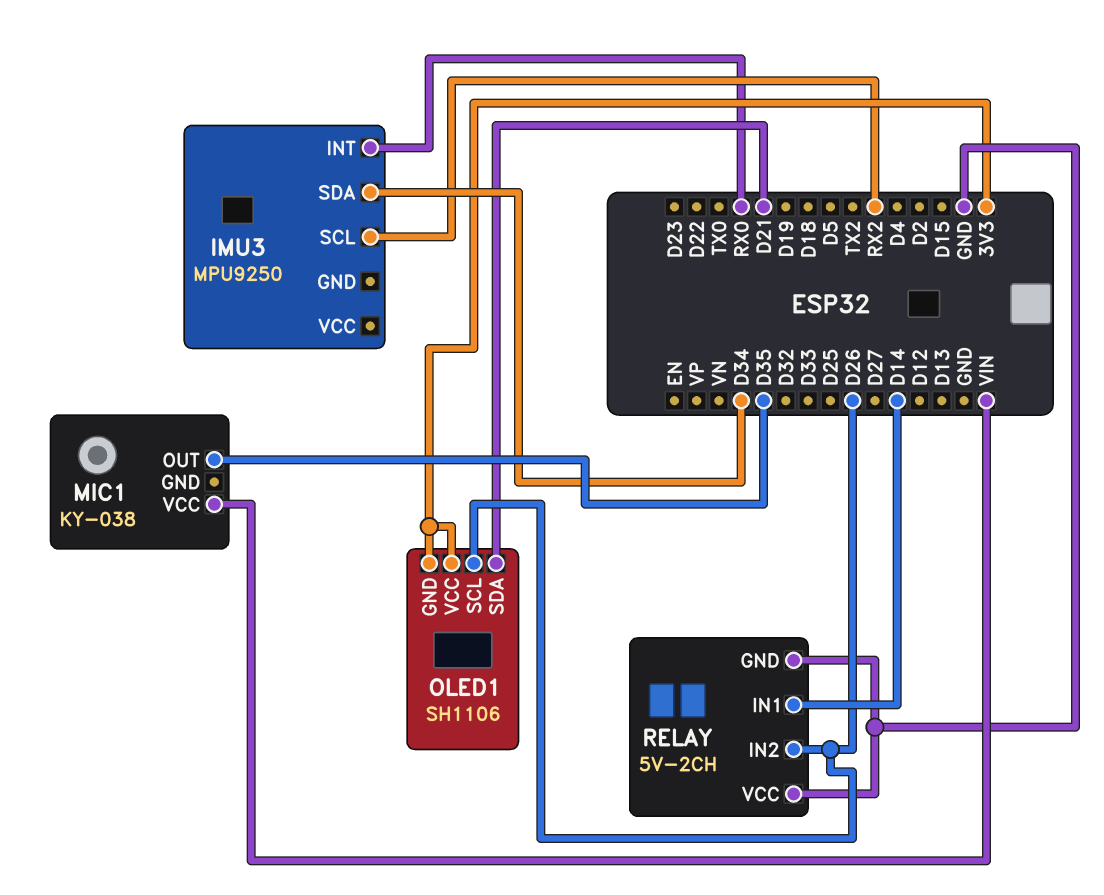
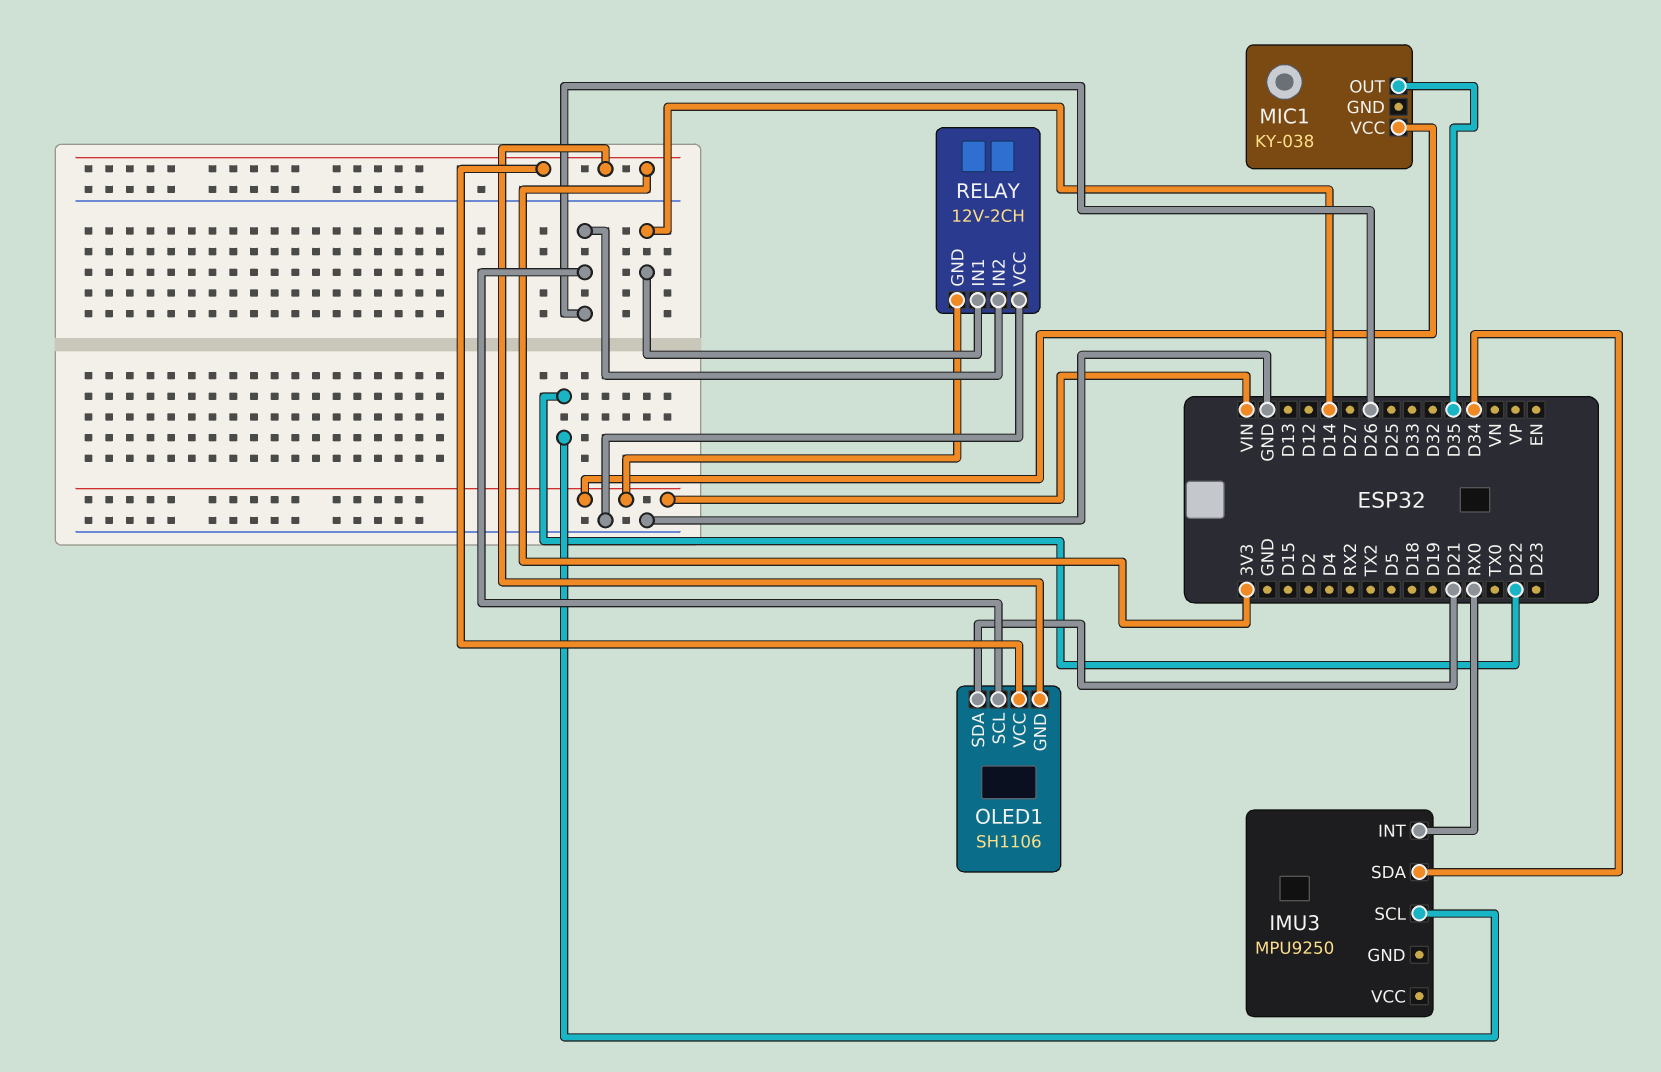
IMU3 pin SCL: RX2 -> D22
RELAY: 5V-2CH -> 12V-2CH
RELAY pin GND: GND -> VIN

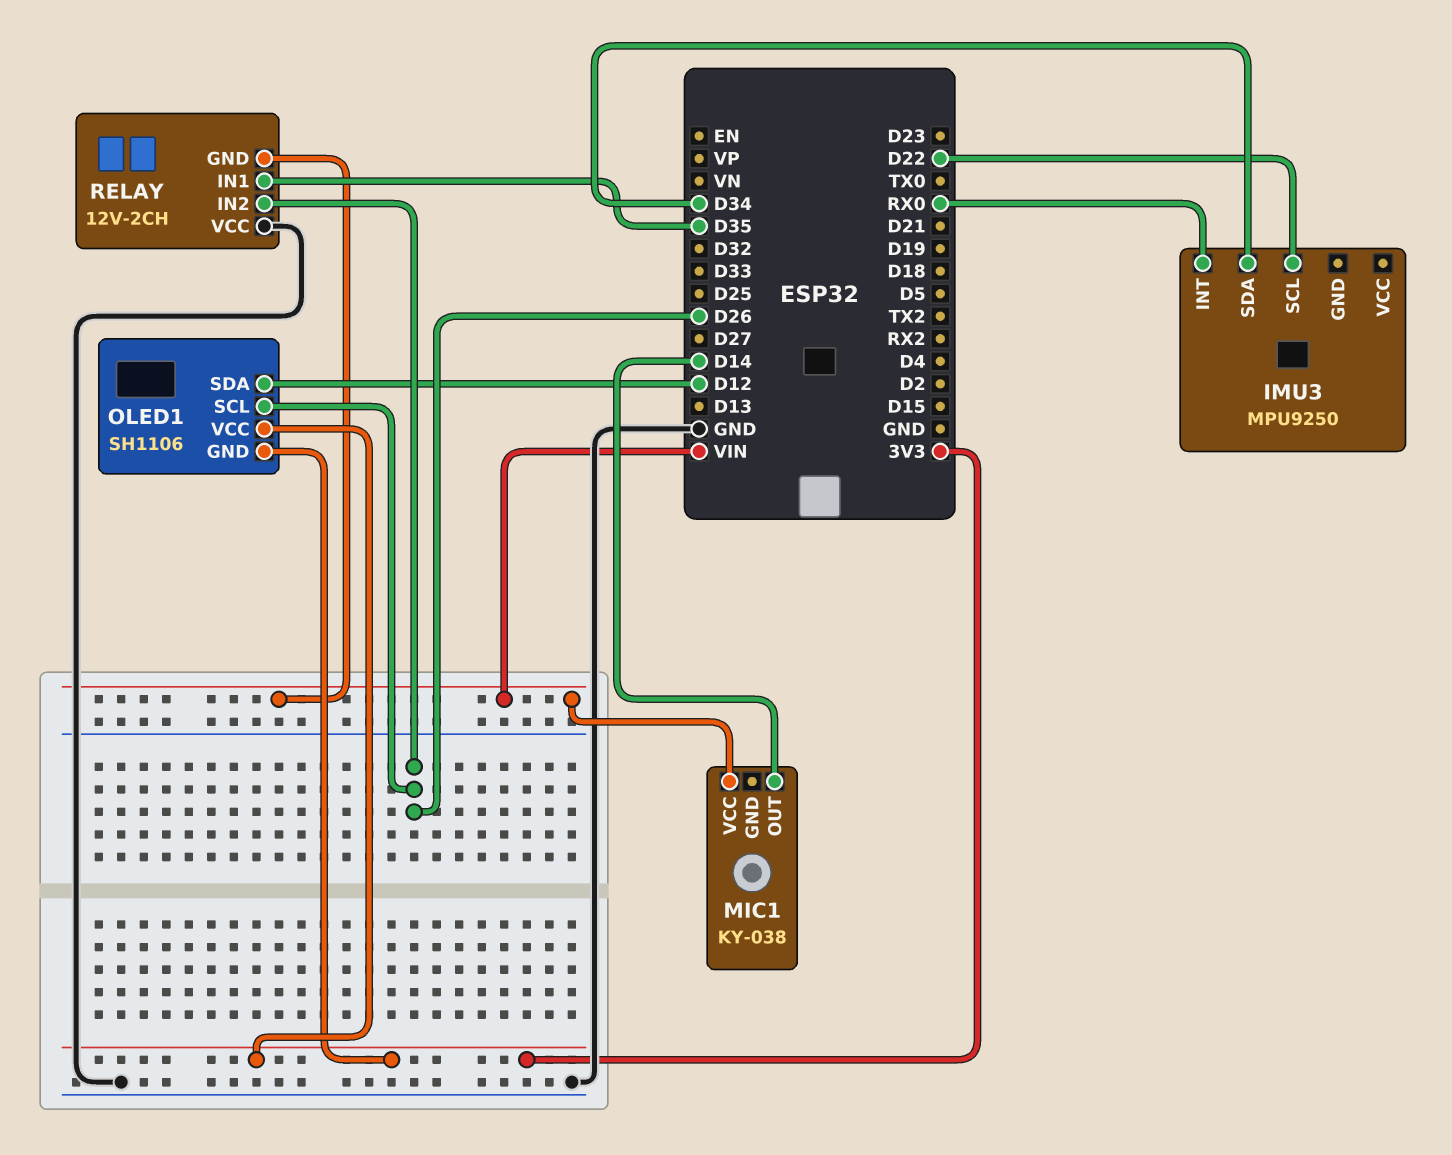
MIC1 pin OUT: D35 -> D14
OLED1 pin SDA: D21 -> D12
RELAY pin IN1: D14 -> D35

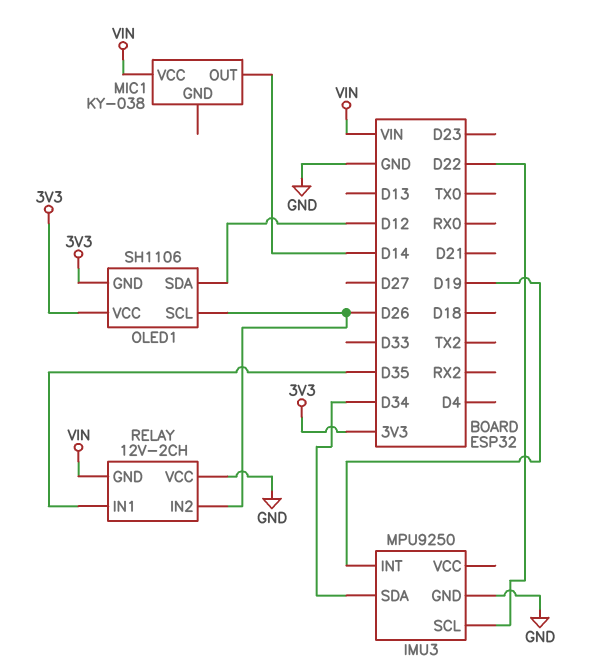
IMU3 pin GND: none -> GND
IMU3 pin INT: RX0 -> D19

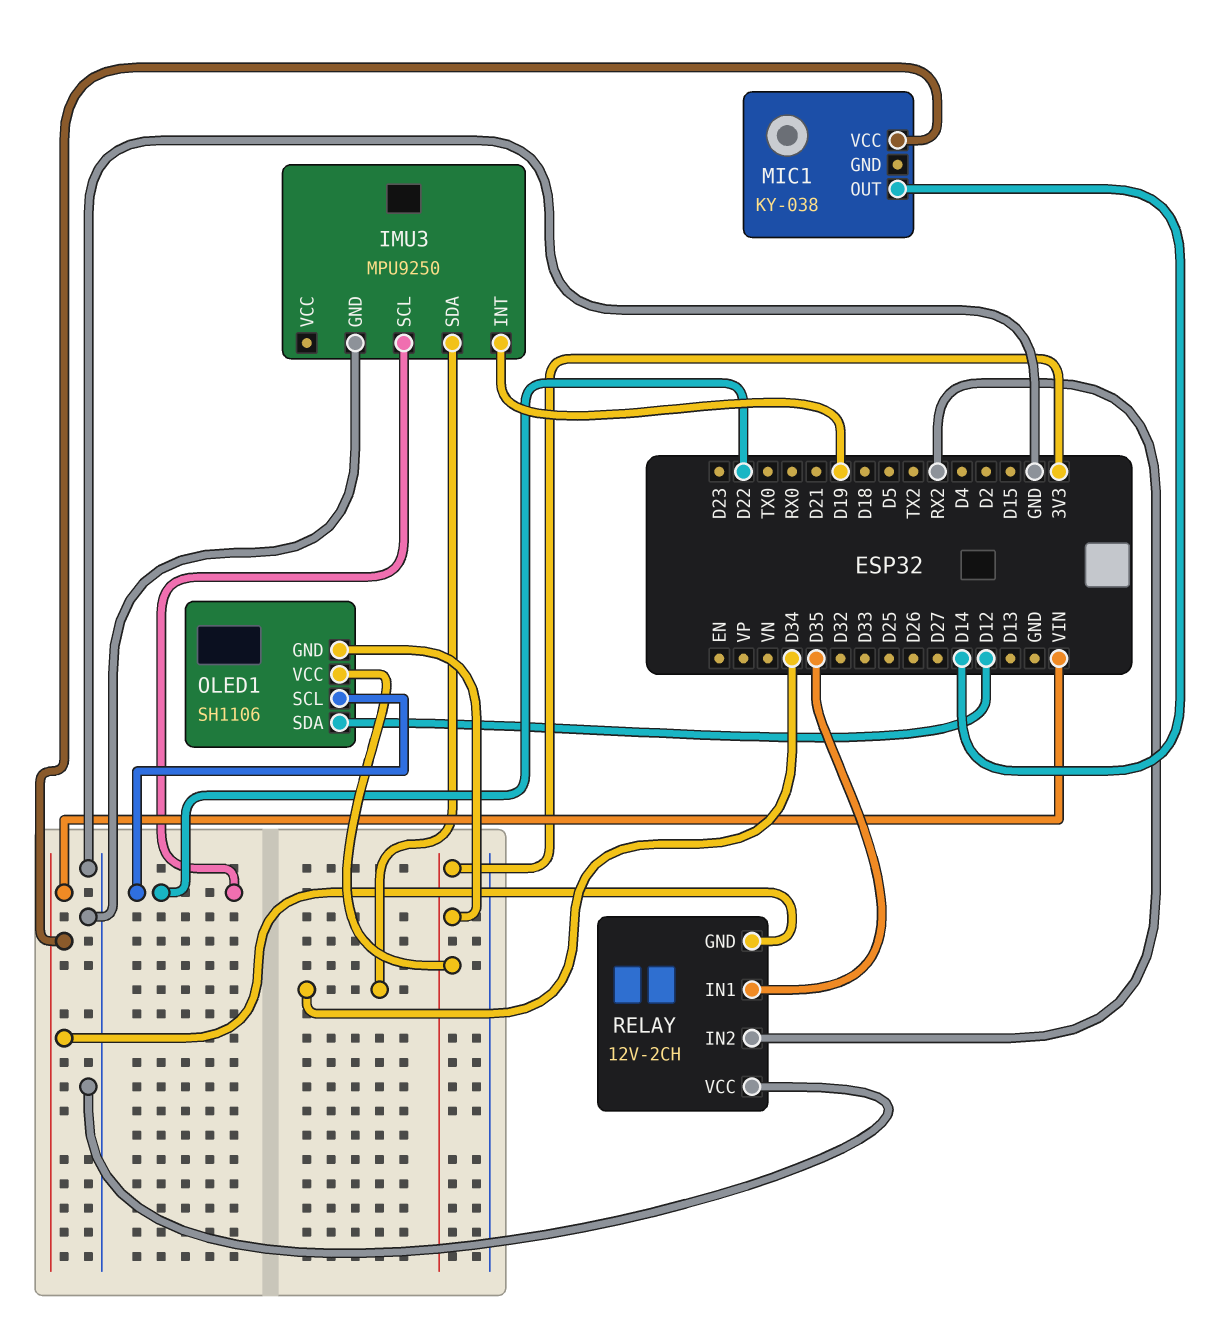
OLED1 pin SCL: D26 -> D22
RELAY pin IN2: D26 -> RX2

